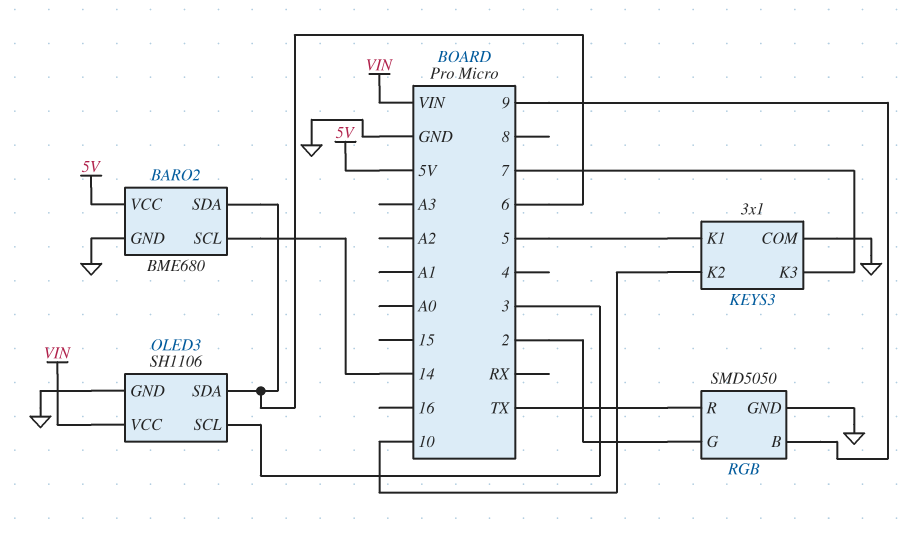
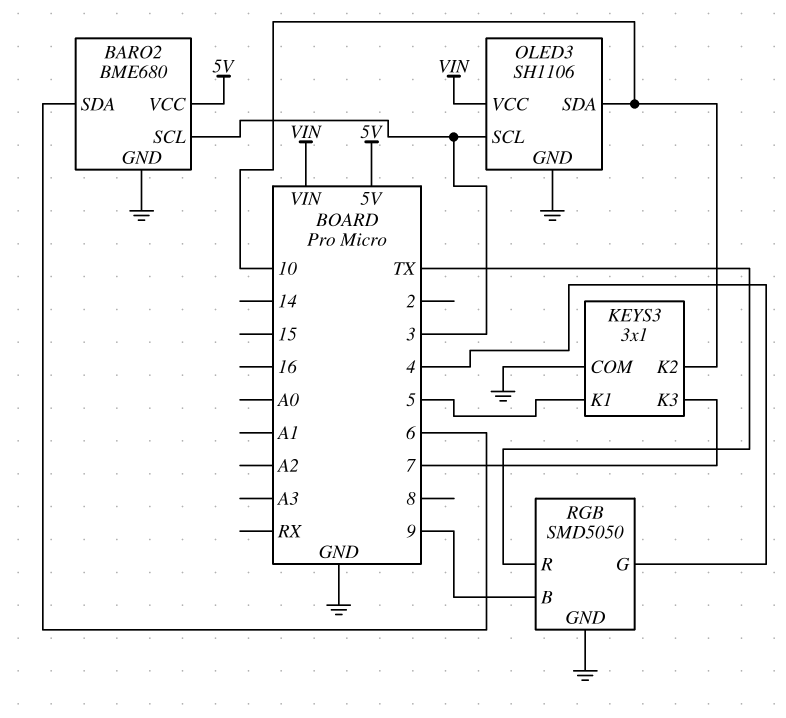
BARO2 pin SCL: 14 -> 3
OLED3 pin SDA: 6 -> 10
RGB pin G: 2 -> 4

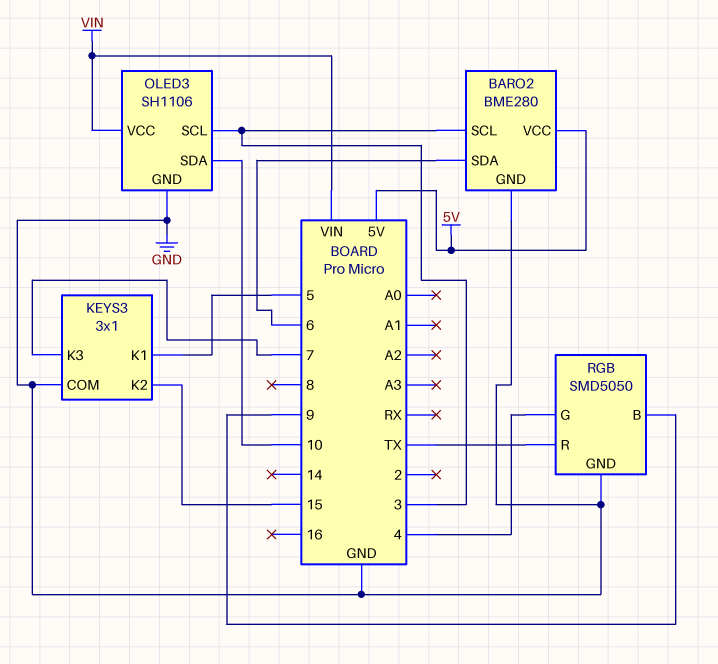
BARO2: BME680 -> BME280
KEYS3 pin K2: 10 -> 15

